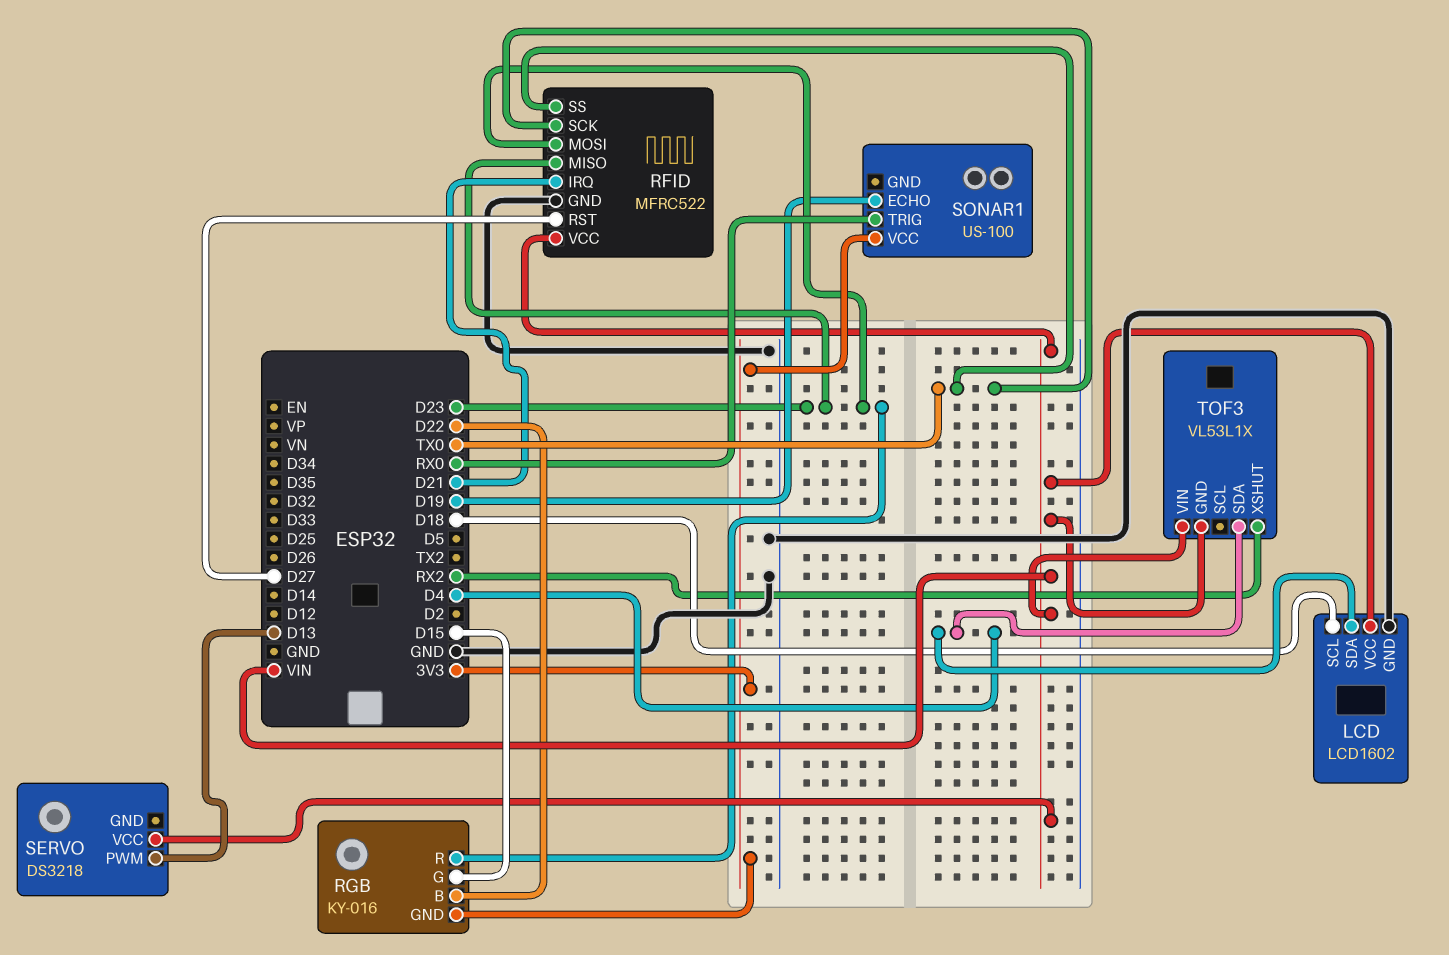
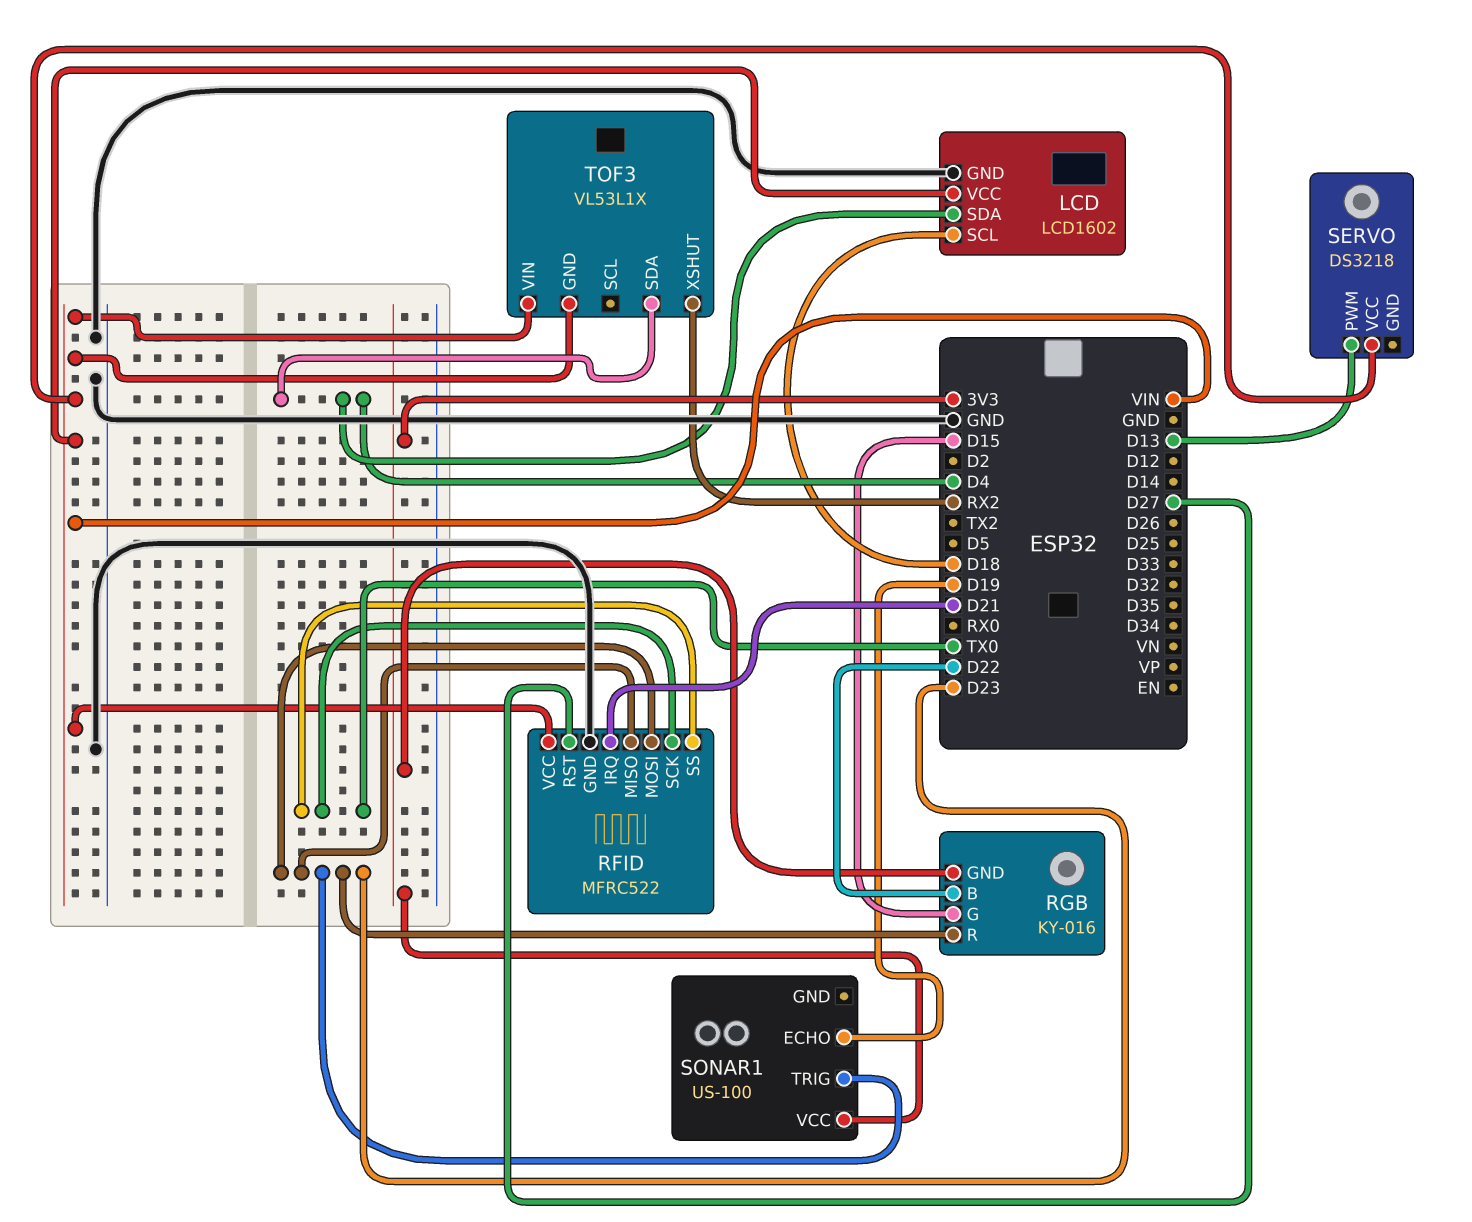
SONAR1 pin TRIG: RX0 -> D23

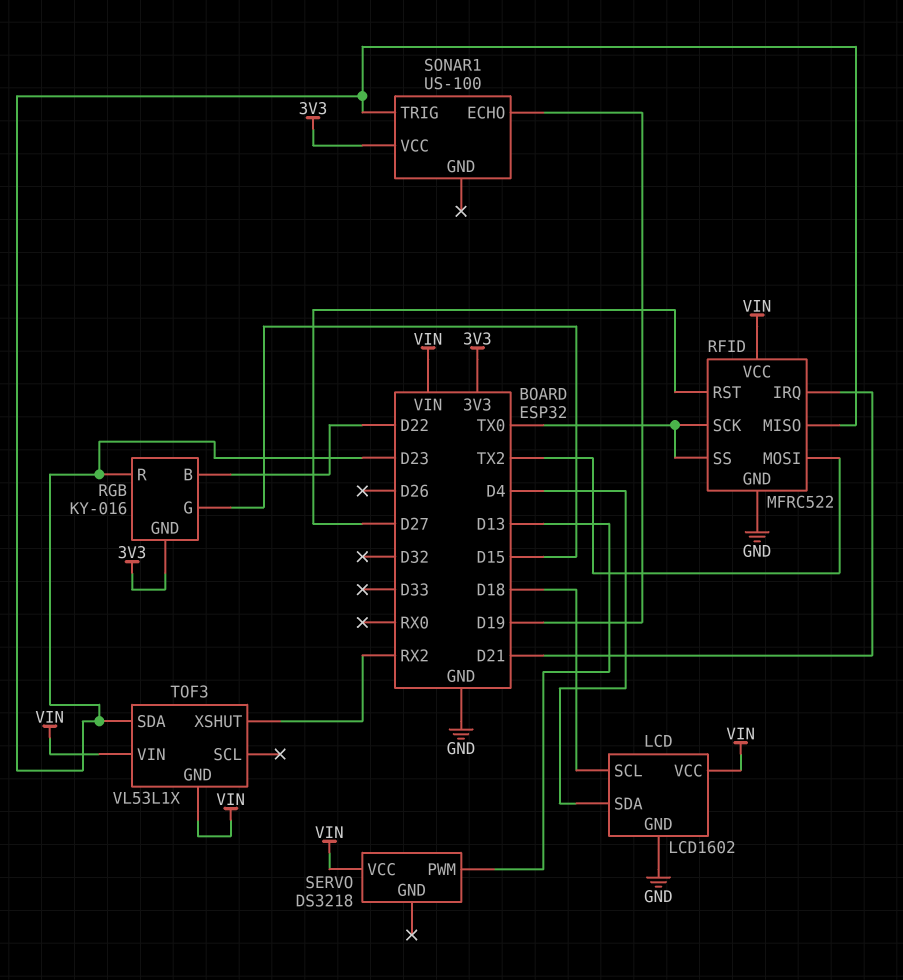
RFID pin MOSI: D23 -> TX2
TOF3 pin SDA: D4 -> D23

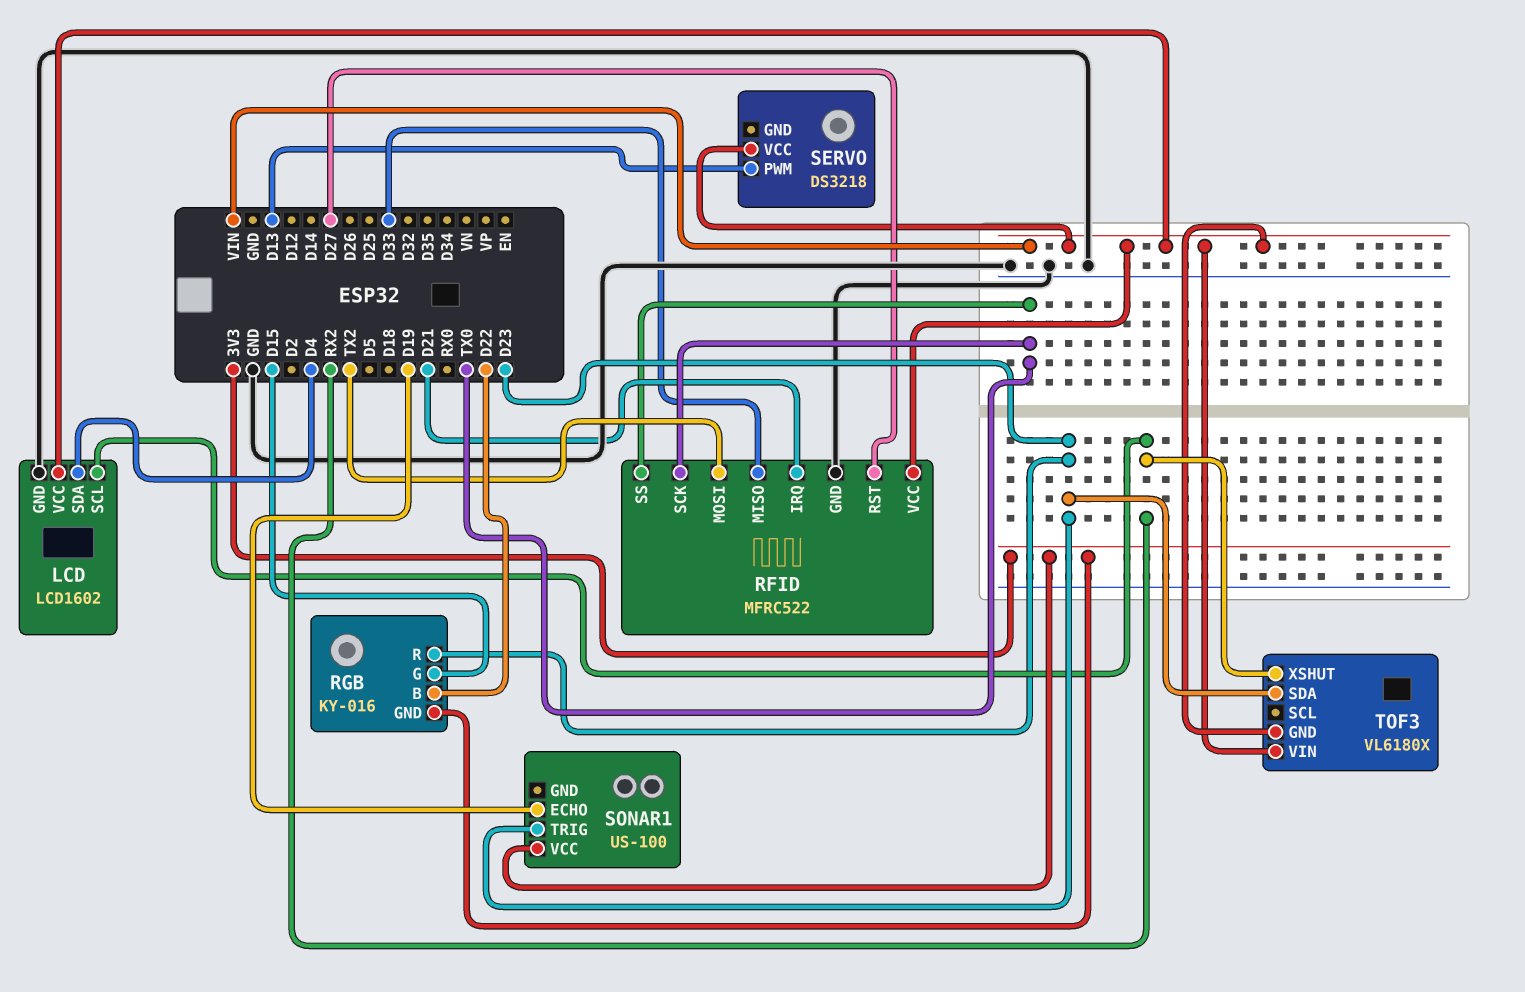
LCD pin SCL: D18 -> RX2
RFID pin MISO: D23 -> D33
TOF3: VL53L1X -> VL6180X

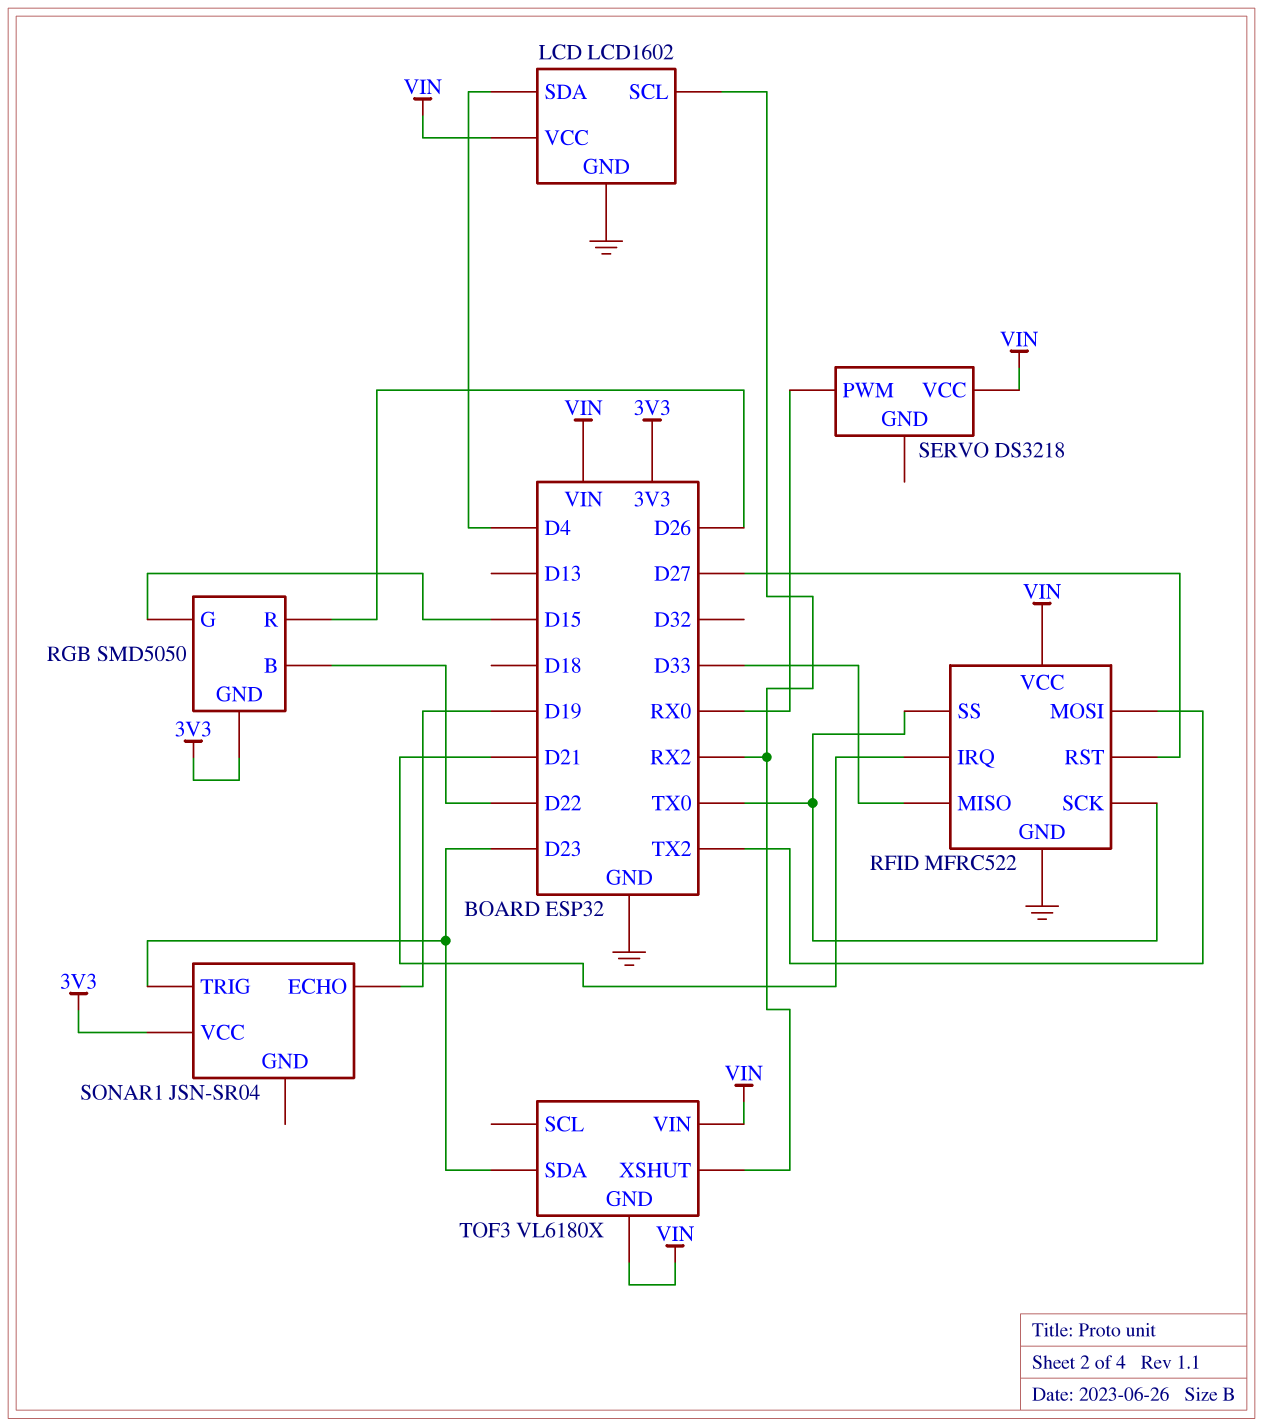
RGB: KY-016 -> SMD5050
RGB pin R: D23 -> D26
SERVO pin PWM: D13 -> RX0
SONAR1: US-100 -> JSN-SR04

